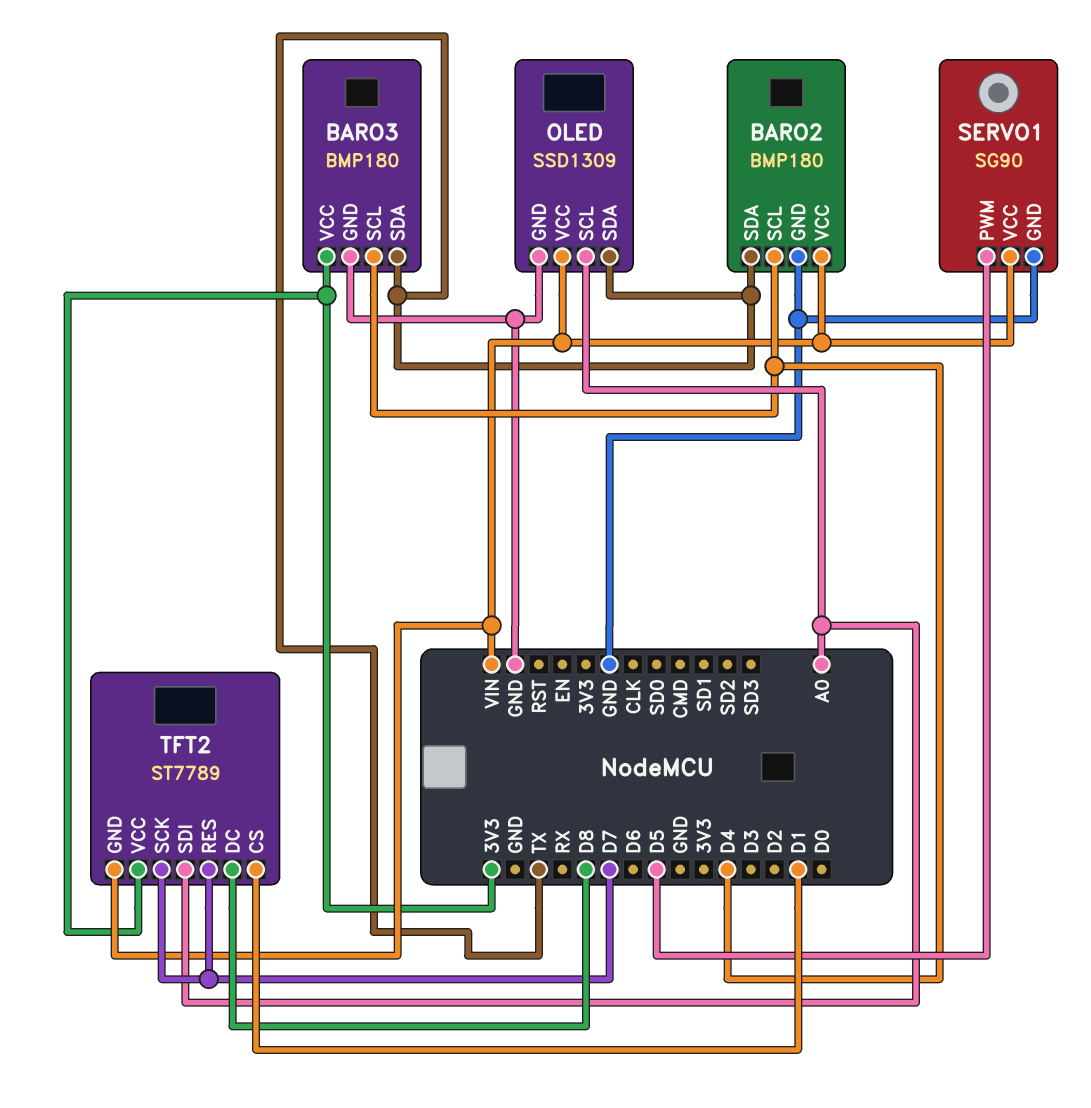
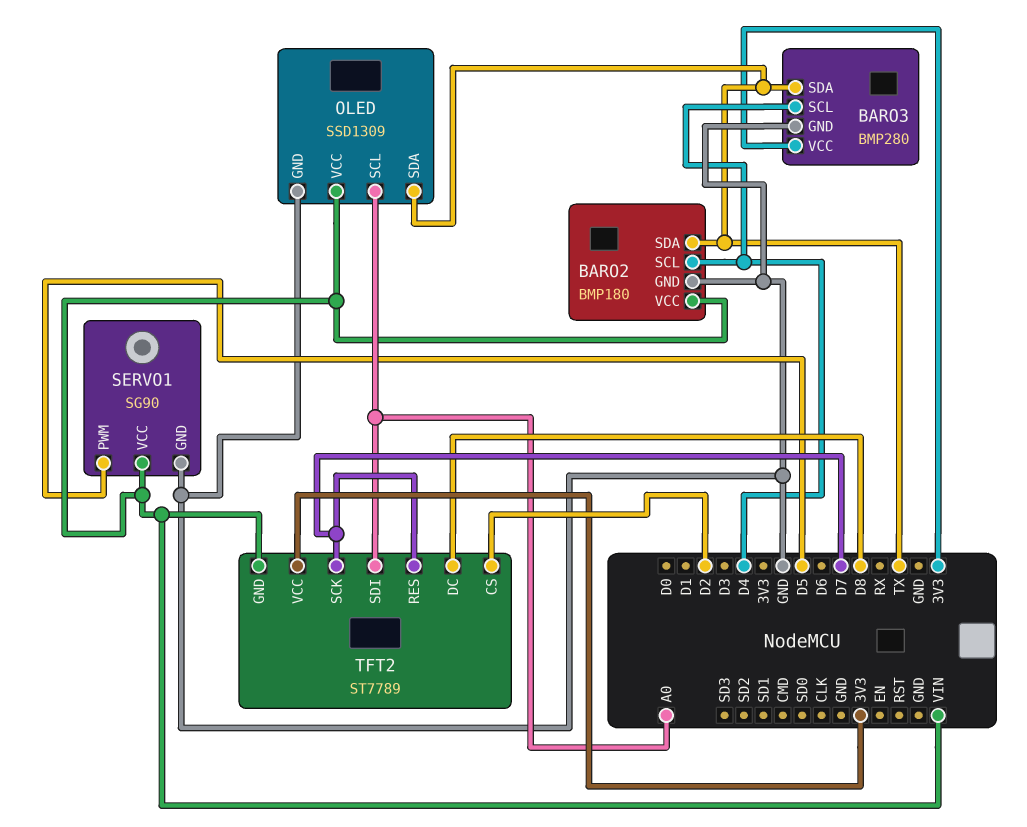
BARO3: BMP180 -> BMP280
TFT2 pin CS: D1 -> D2

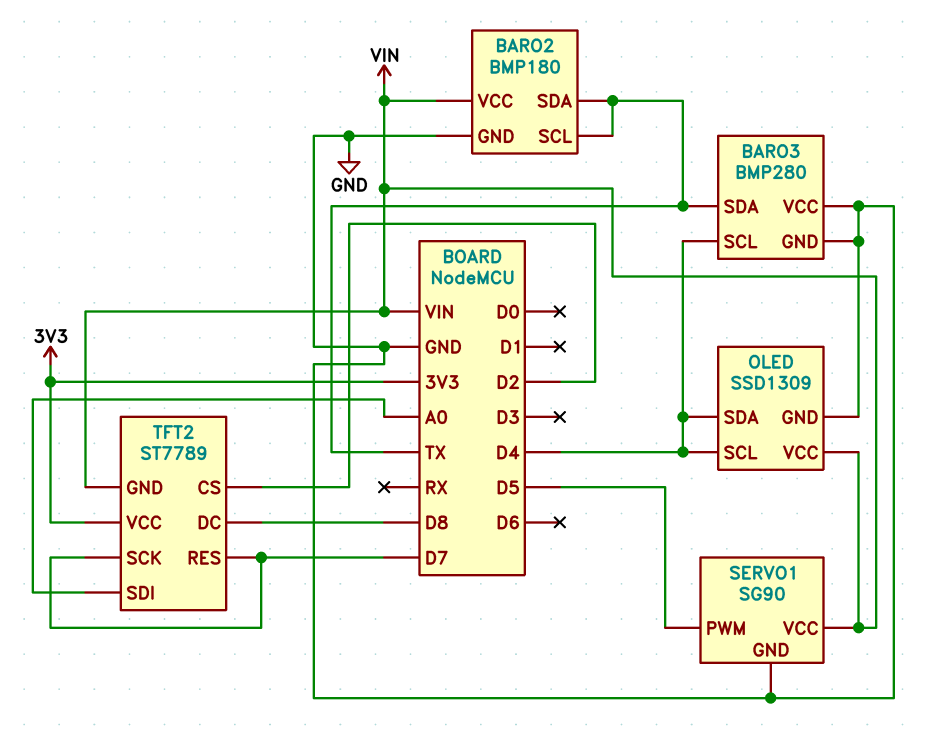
BARO2 pin SCL: D4 -> TX
BARO3 pin VCC: 3V3 -> GND
OLED pin SCL: A0 -> D4
OLED pin SDA: TX -> D4

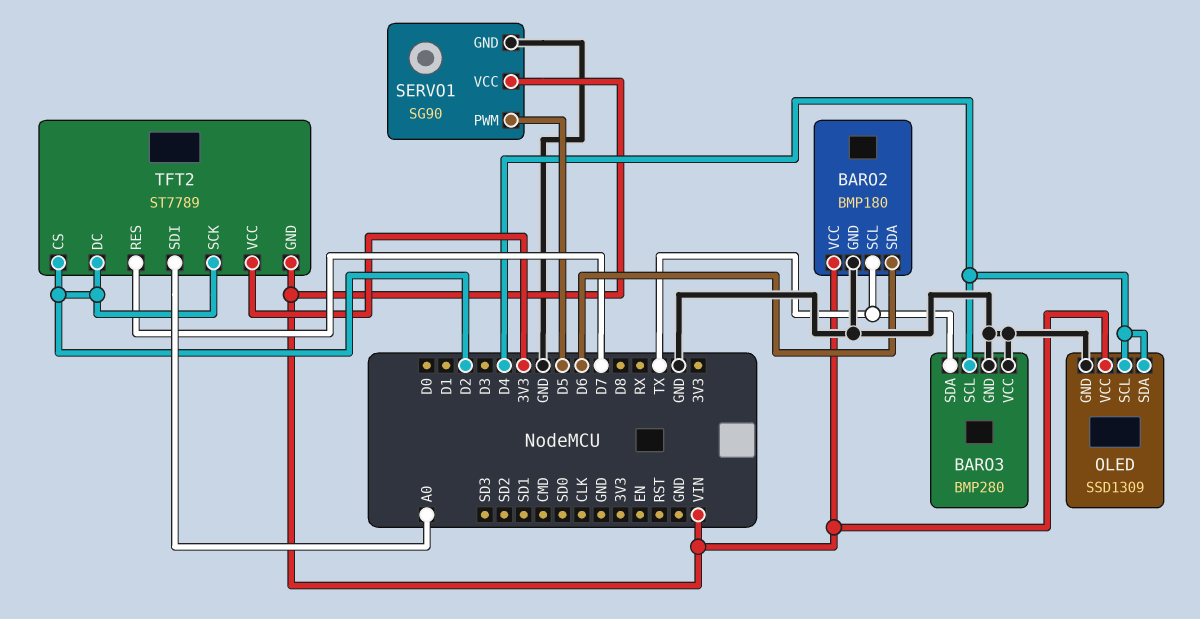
BARO2 pin SDA: TX -> D6
TFT2 pin DC: D8 -> D2
TFT2 pin SCK: D7 -> D2

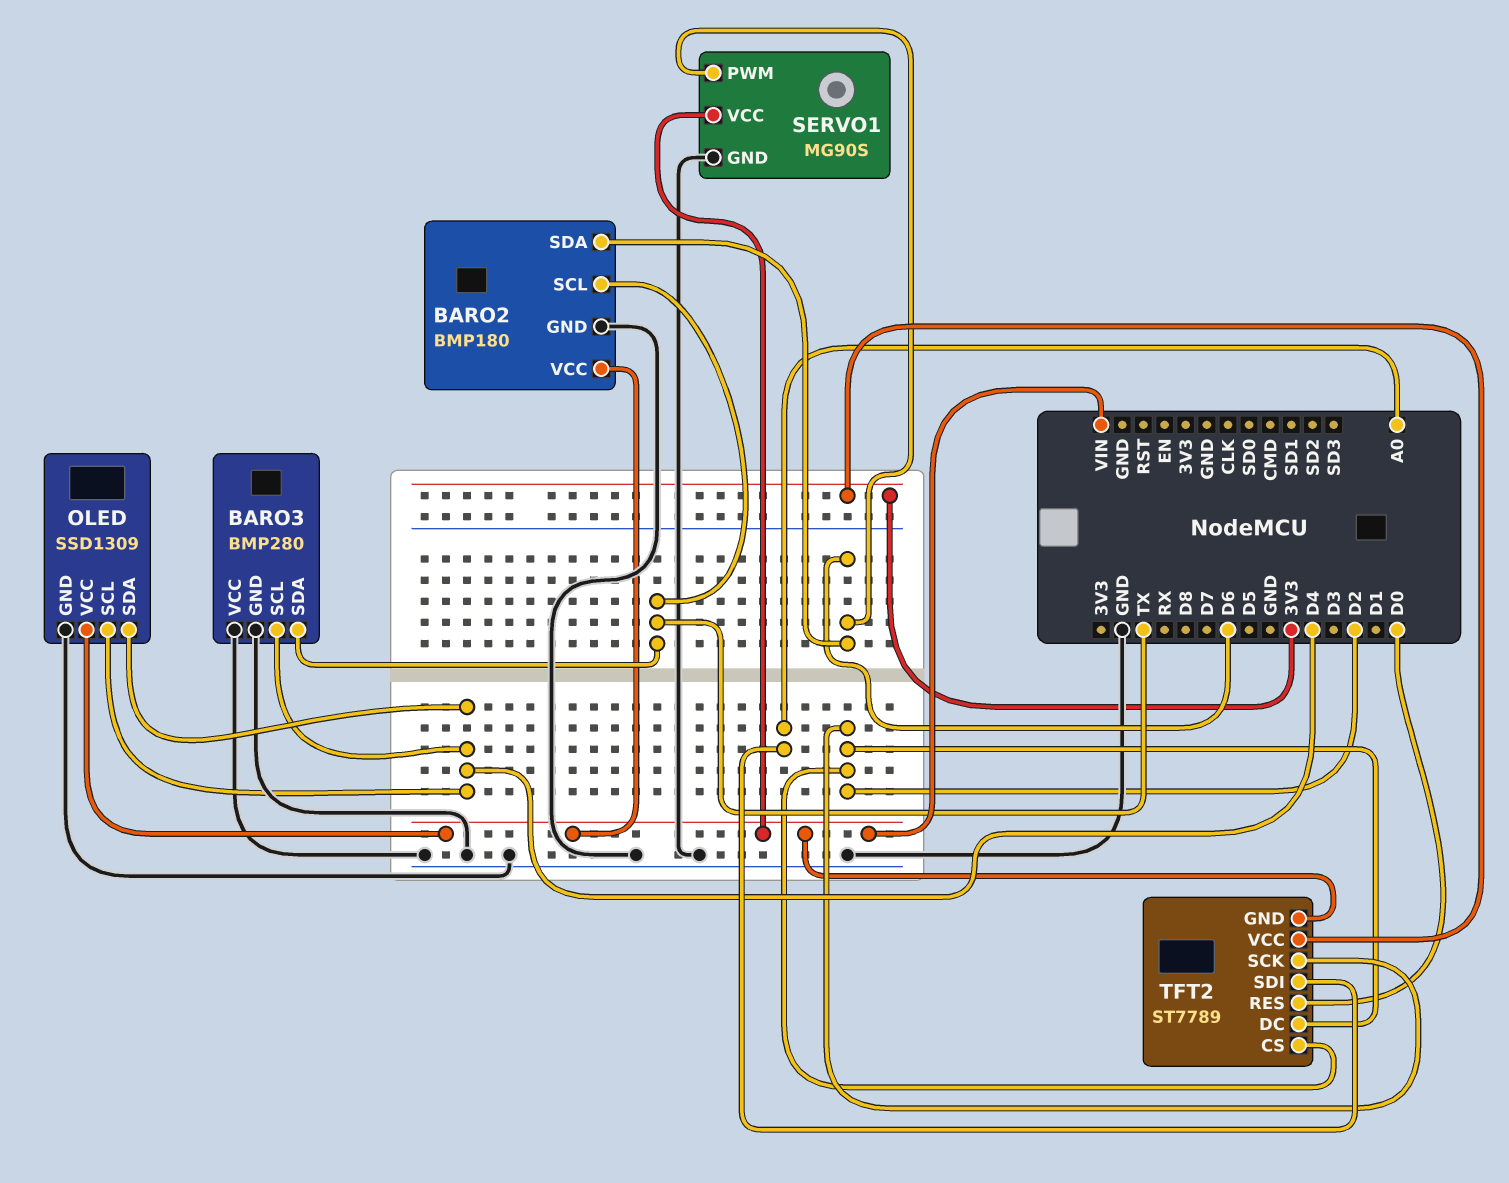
SERVO1: SG90 -> MG90S
SERVO1 pin PWM: D5 -> D6
TFT2 pin RES: D7 -> D0

